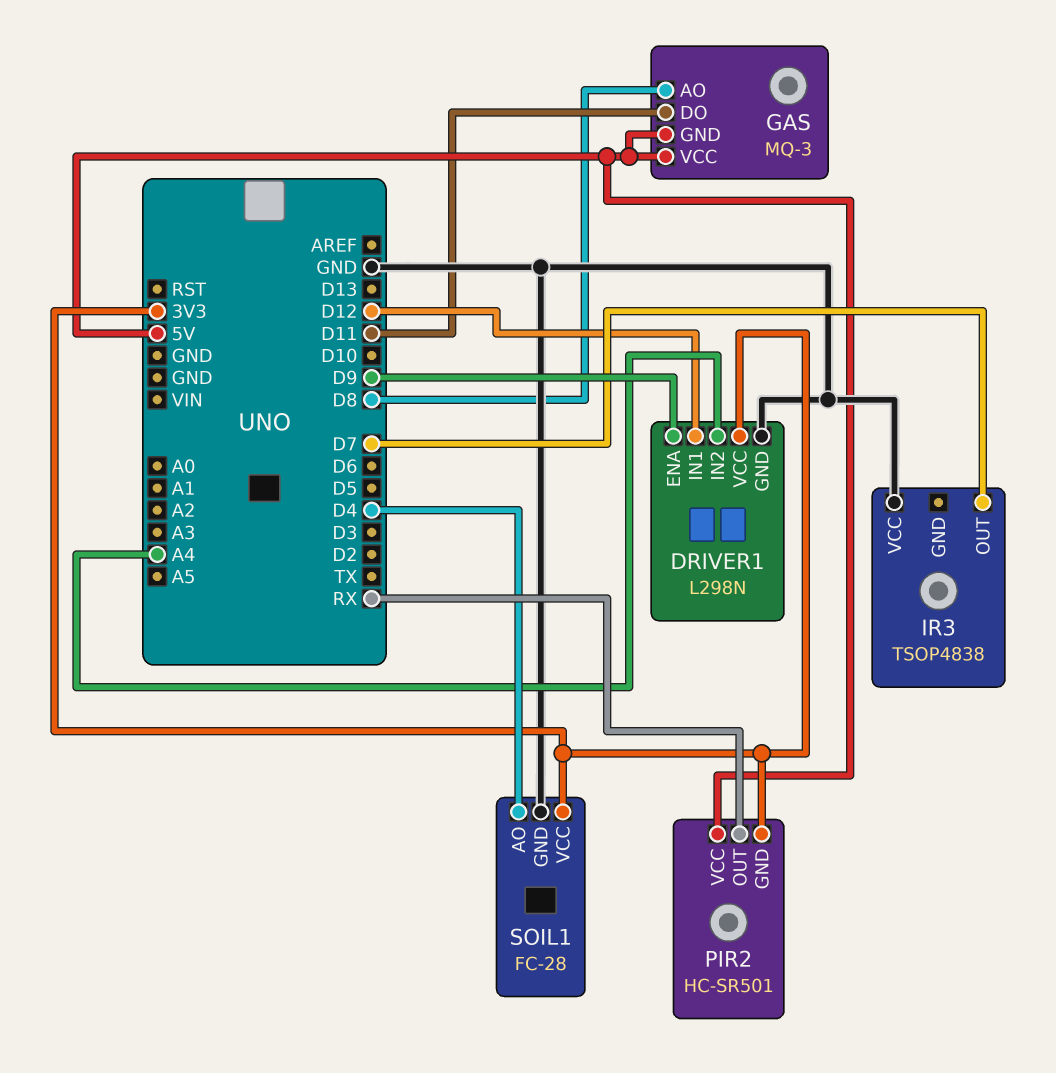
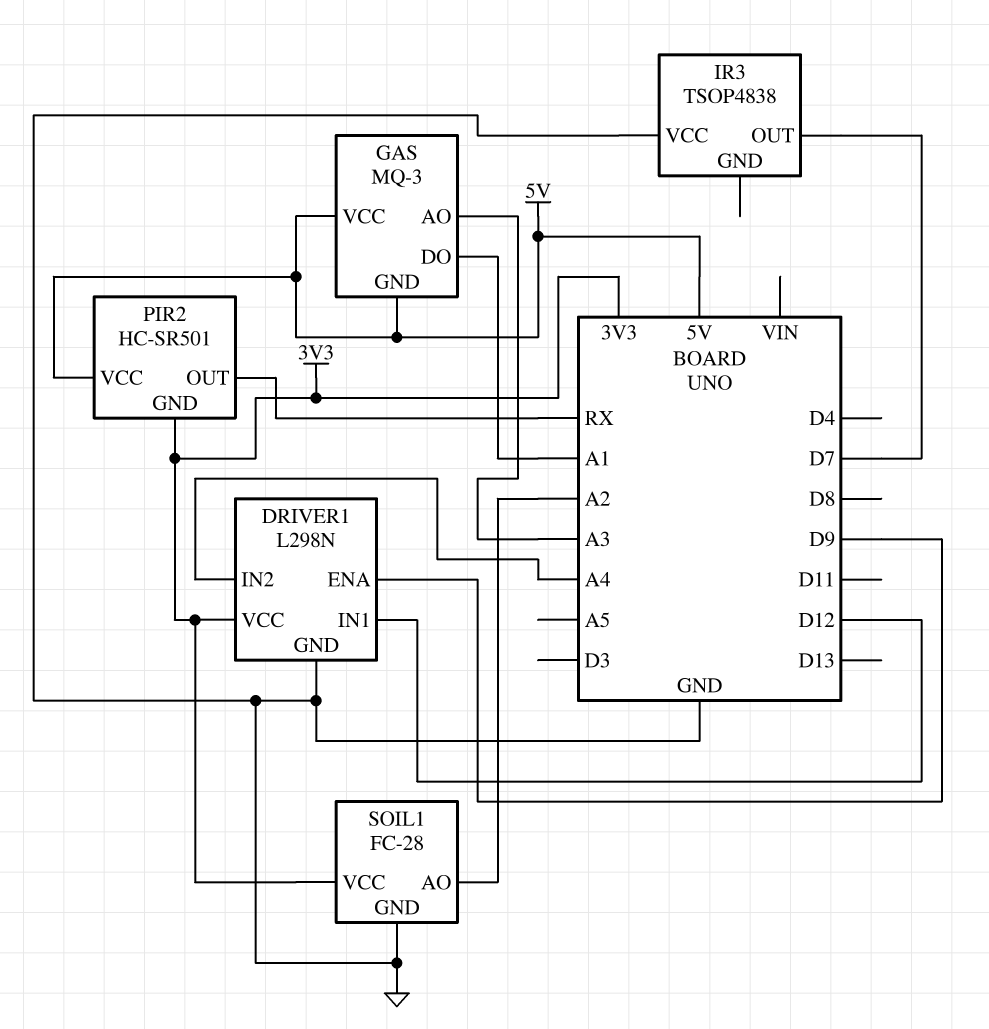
GAS pin AO: D8 -> A3
GAS pin DO: D11 -> A1
SOIL1 pin AO: D4 -> A2

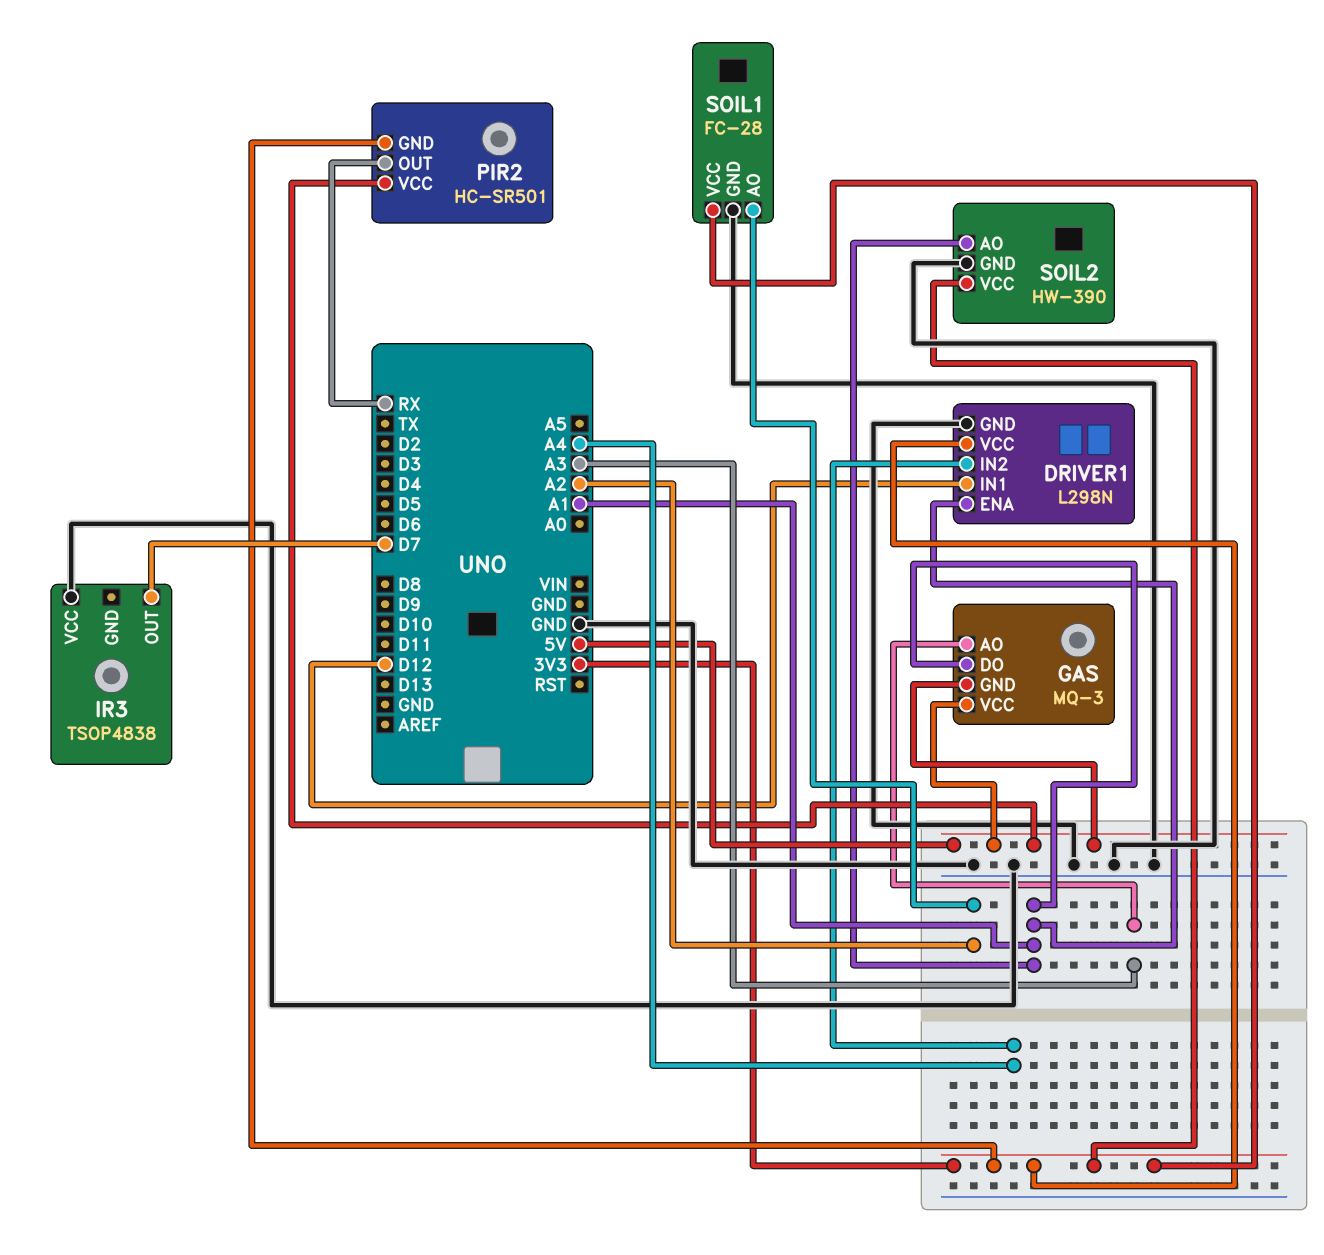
DRIVER1 pin ENA: D9 -> A1
SOIL2: none -> HW-390
SOIL2 pin AO: none -> A1
SOIL2 pin GND: none -> GND
SOIL2 pin VCC: none -> 3V3

